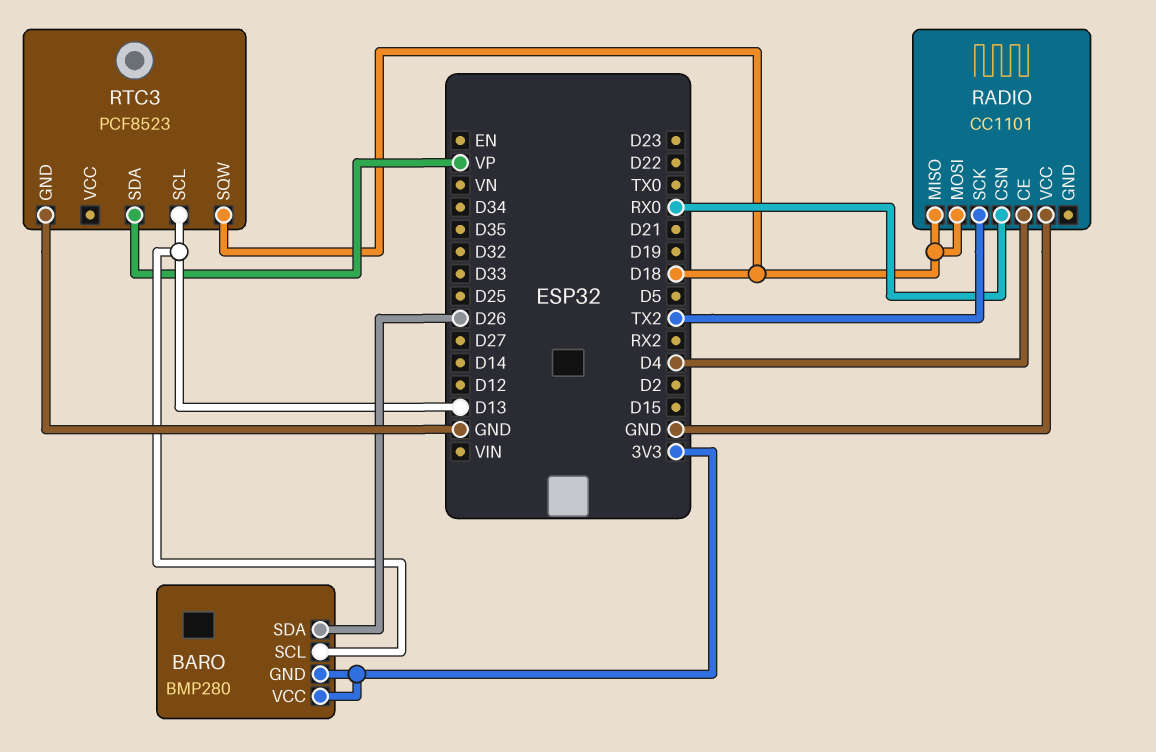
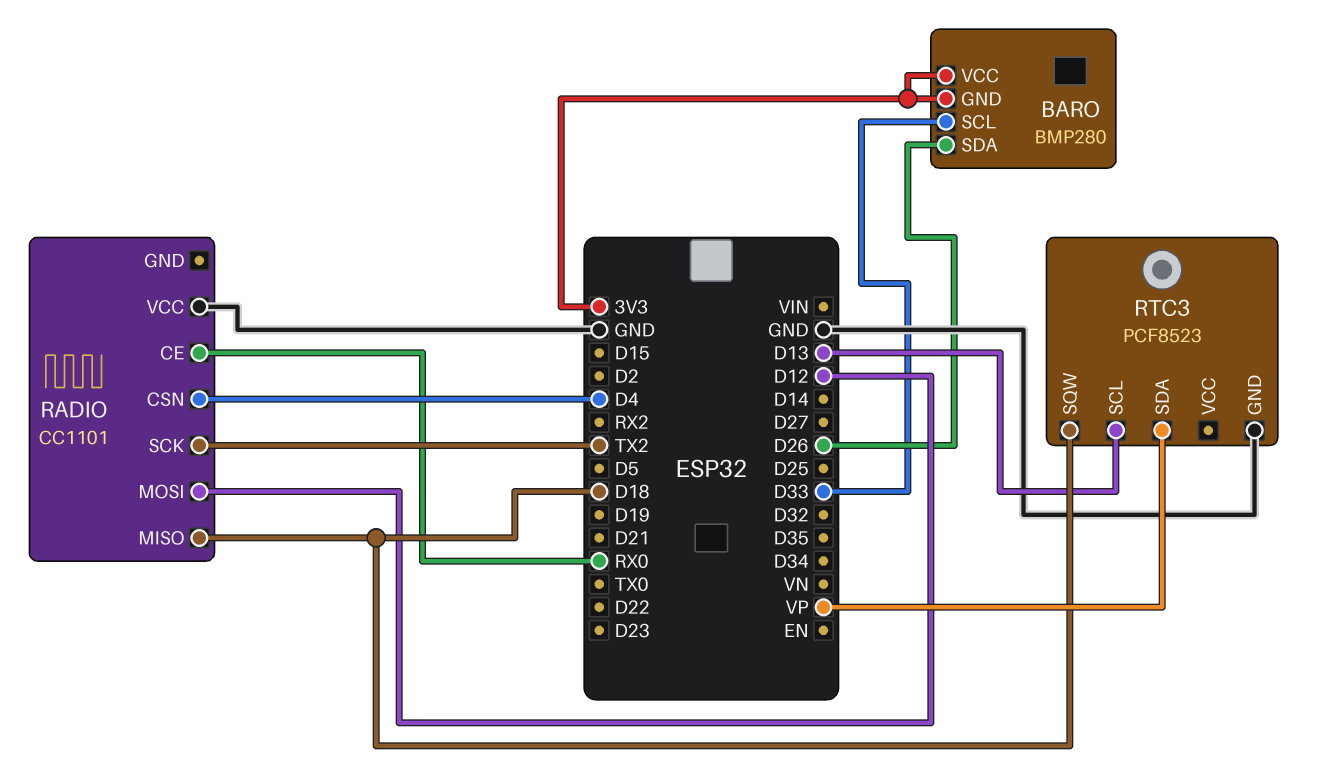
BARO pin SCL: D13 -> D33
RADIO pin CE: D4 -> RX0
RADIO pin CSN: RX0 -> D4
RADIO pin MOSI: D18 -> D12

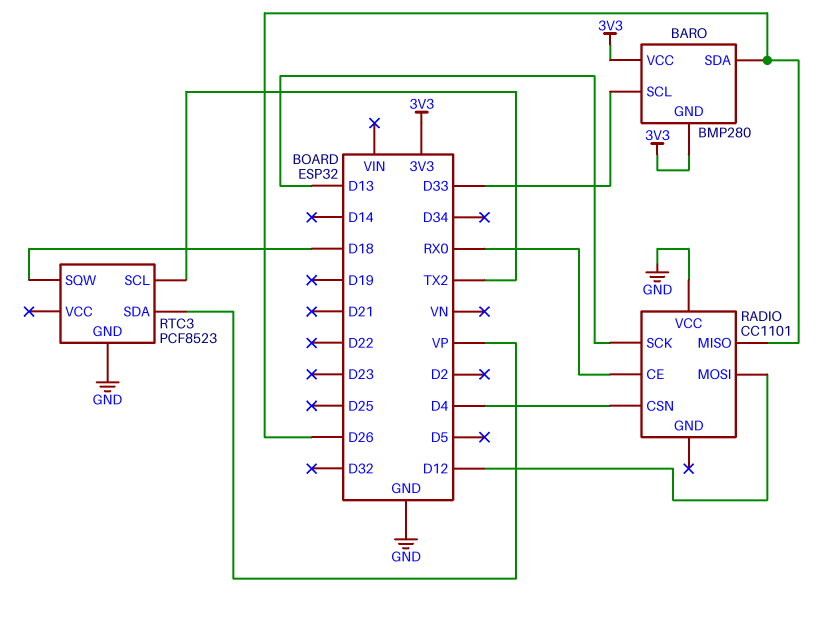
RADIO pin MISO: D18 -> D26
RADIO pin SCK: TX2 -> D13
RTC3 pin SCL: D13 -> TX2

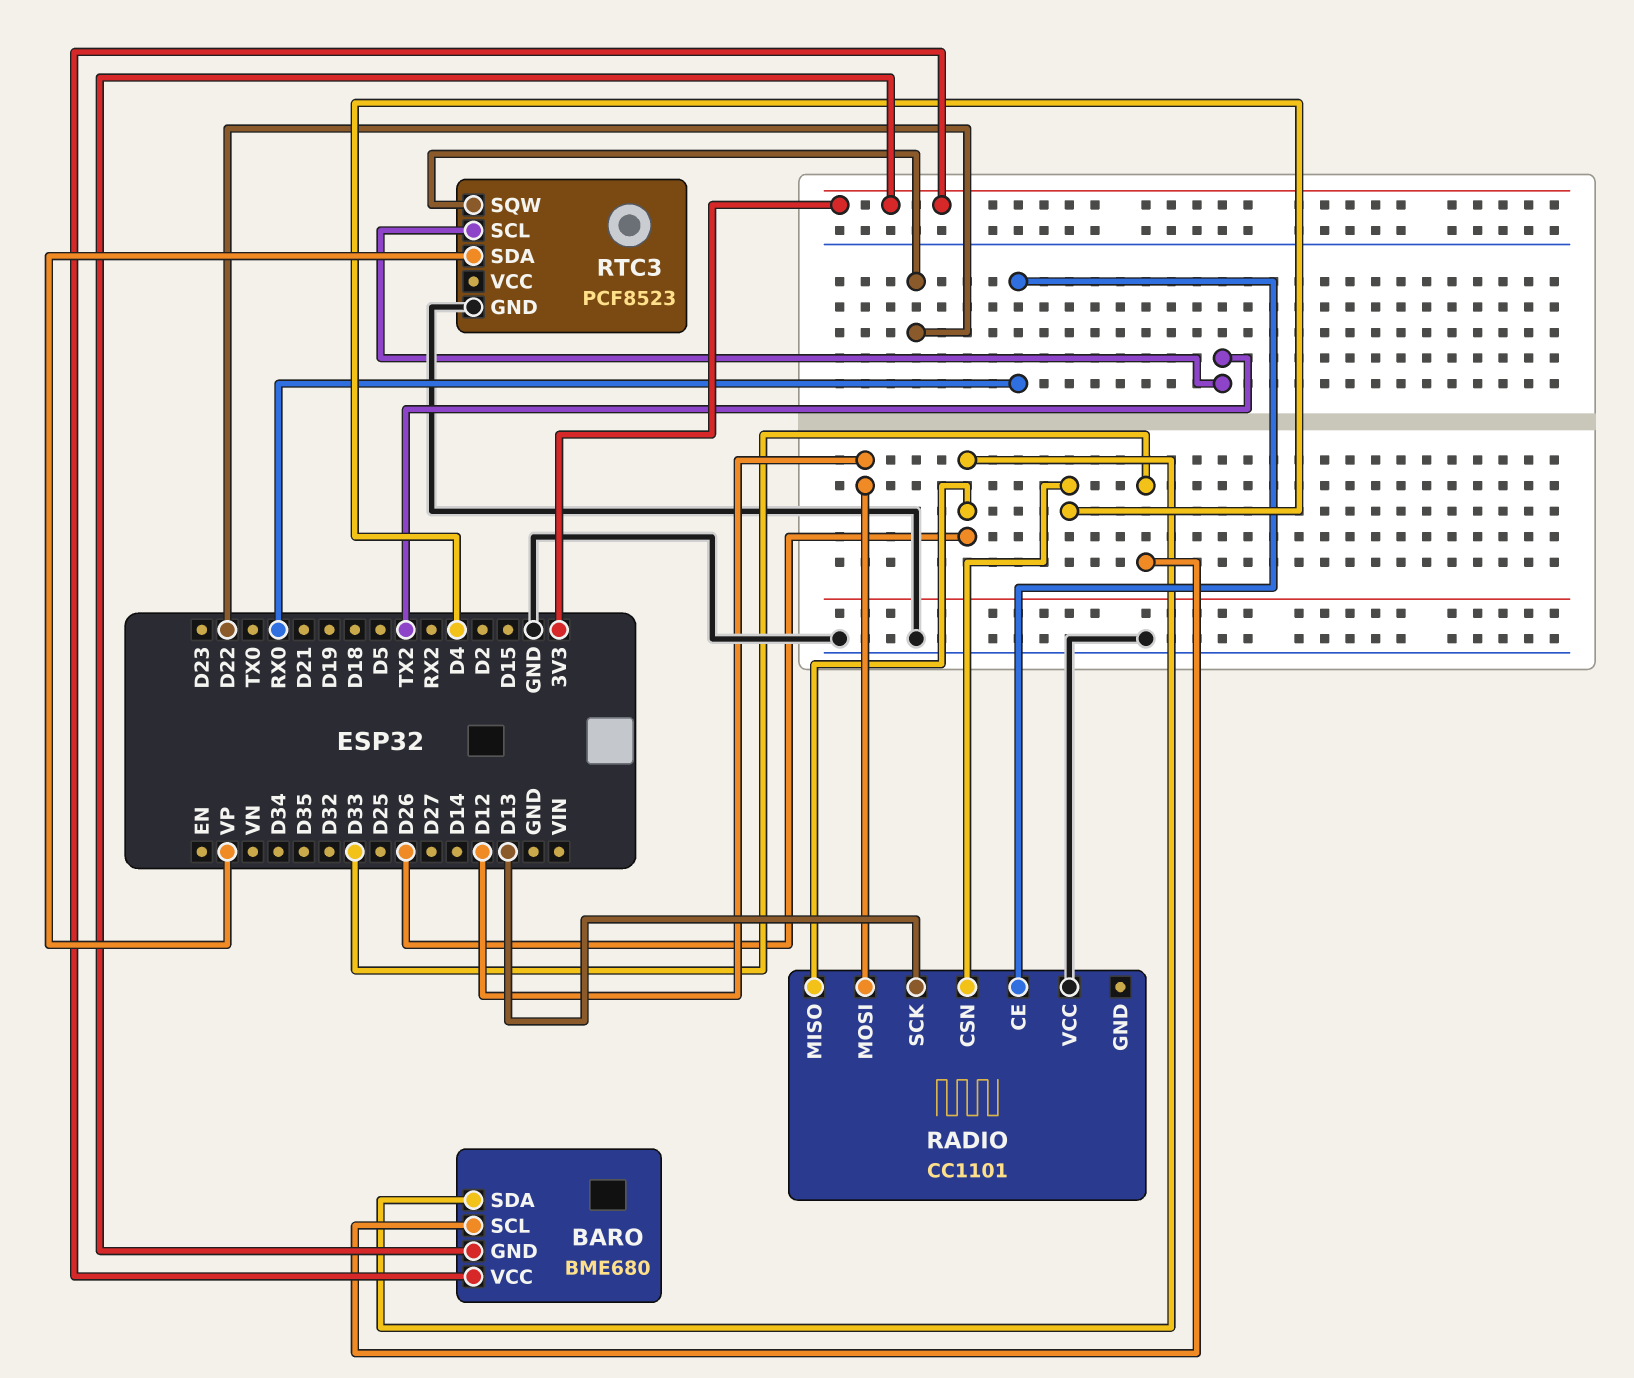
BARO: BMP280 -> BME680
RTC3 pin SQW: D18 -> D22

